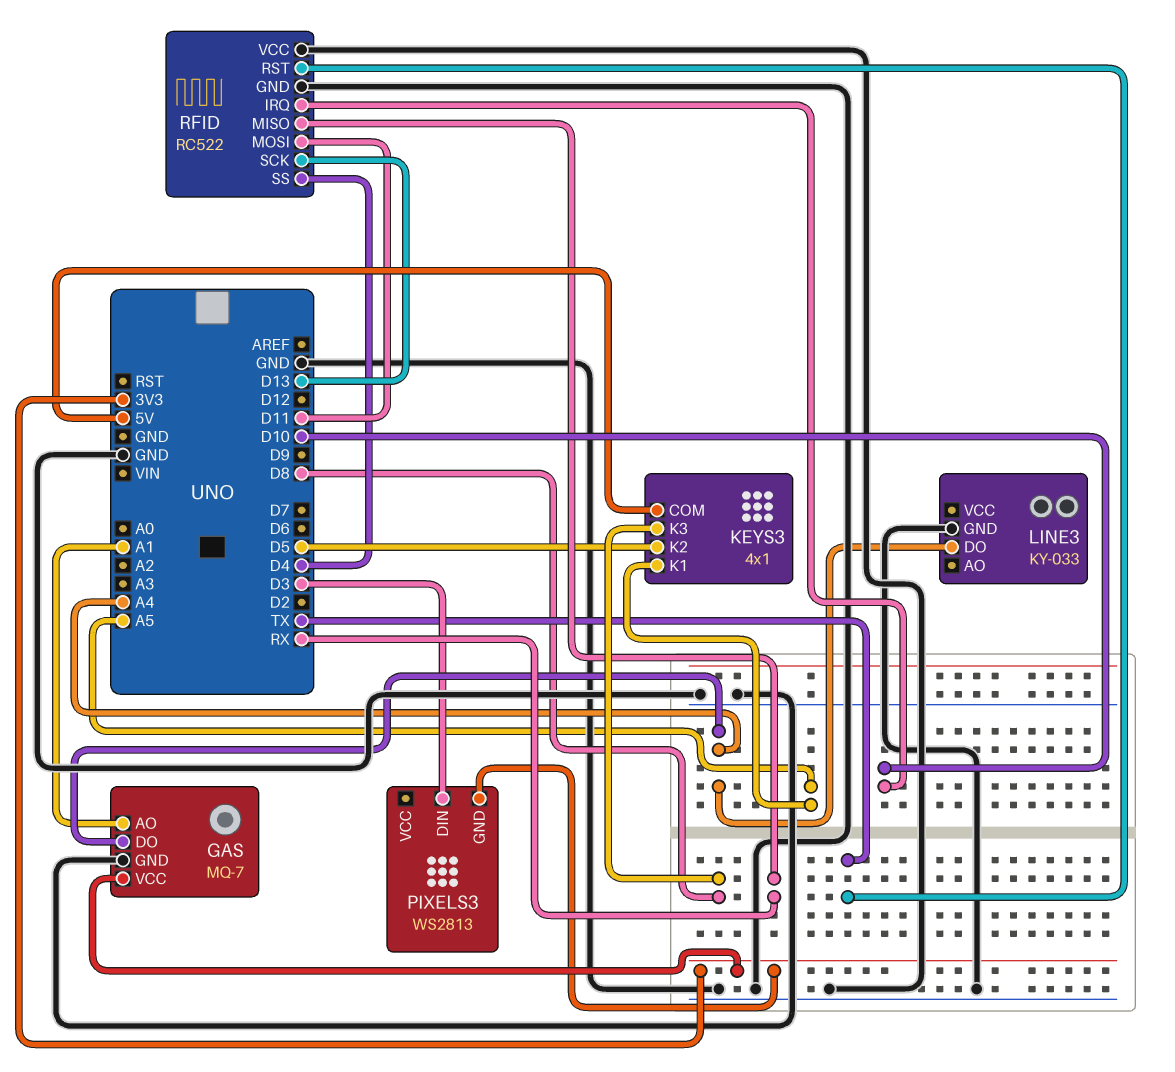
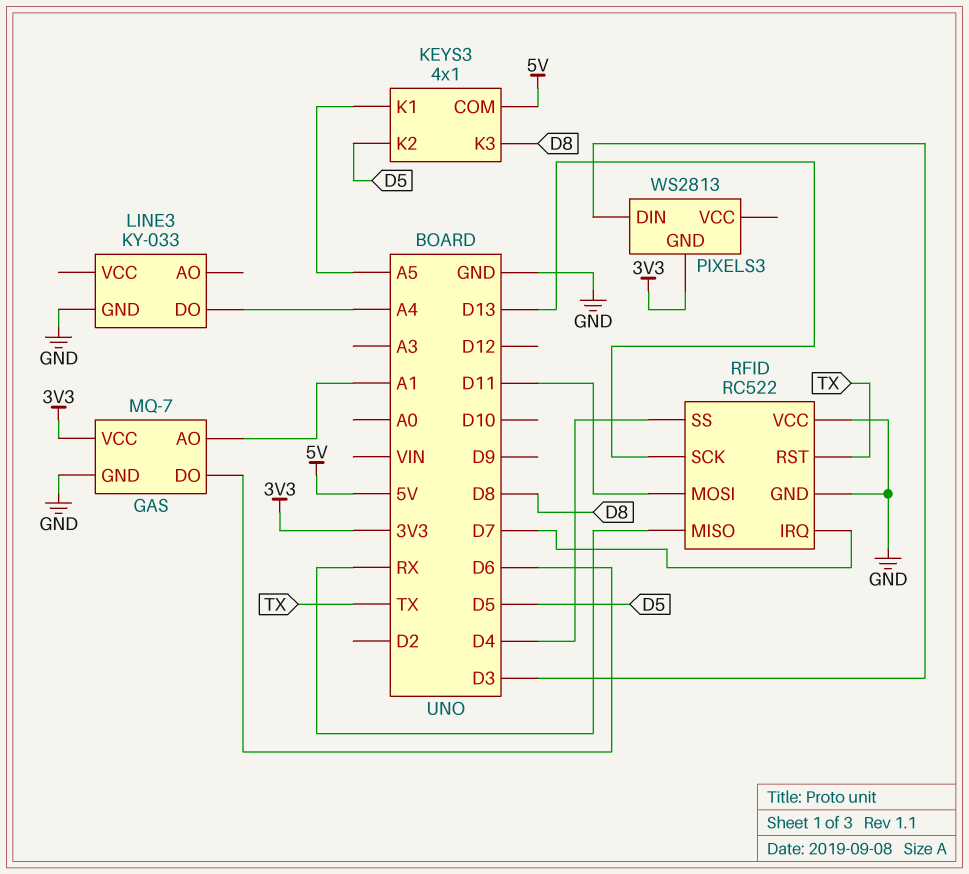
GAS pin DO: A4 -> D6
RFID pin IRQ: D10 -> D7

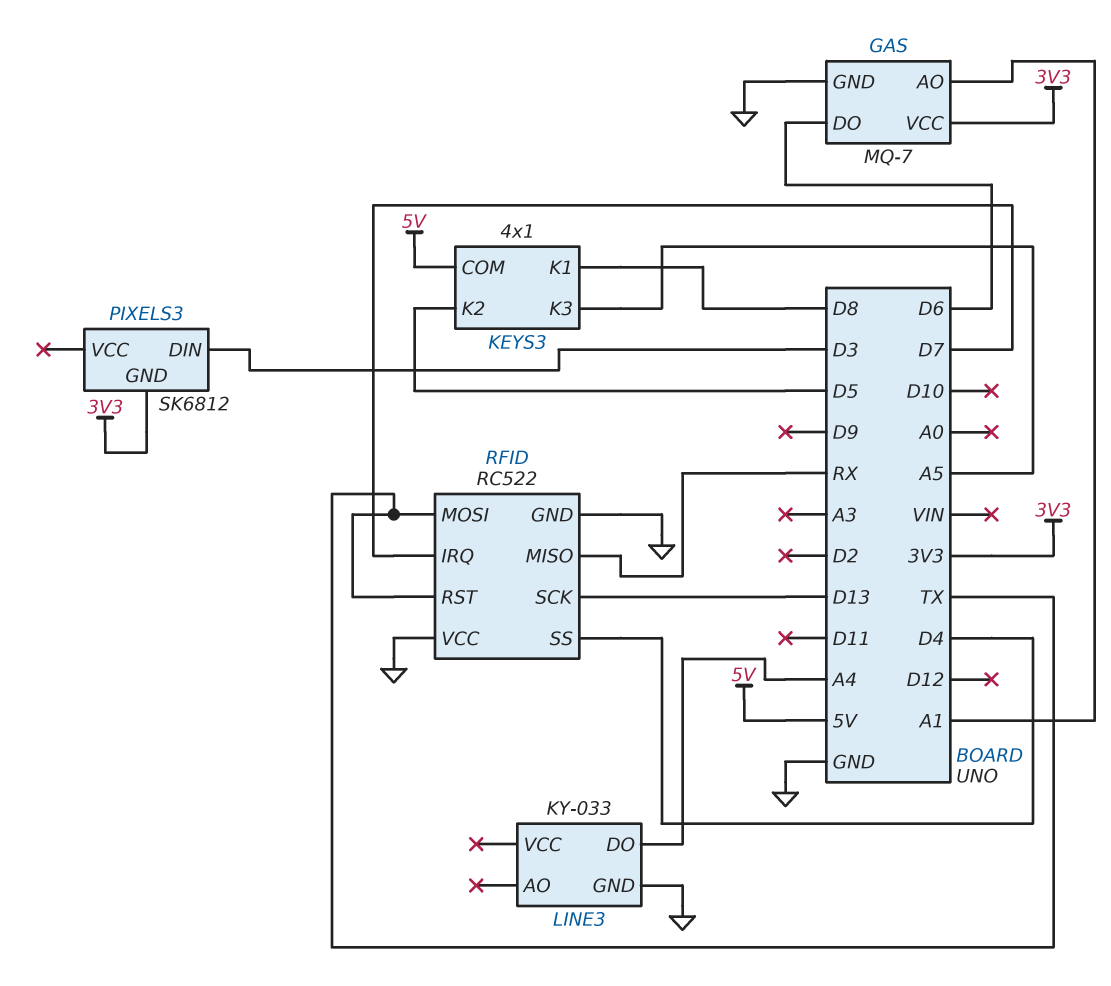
KEYS3 pin K1: A5 -> D8
KEYS3 pin K3: D8 -> A5
PIXELS3: WS2813 -> SK6812
RFID pin MOSI: D11 -> TX

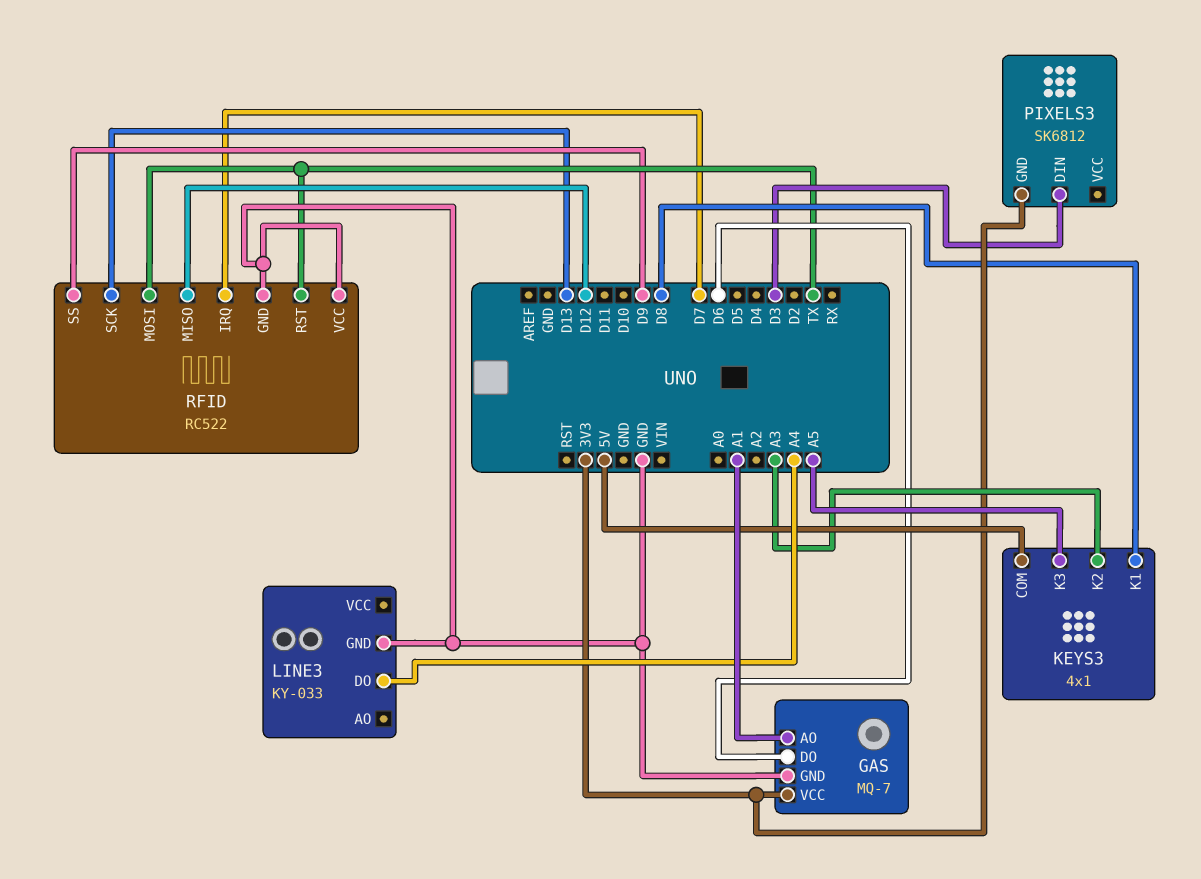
KEYS3 pin K2: D5 -> A3
RFID pin MISO: RX -> D12
RFID pin SS: D4 -> D9

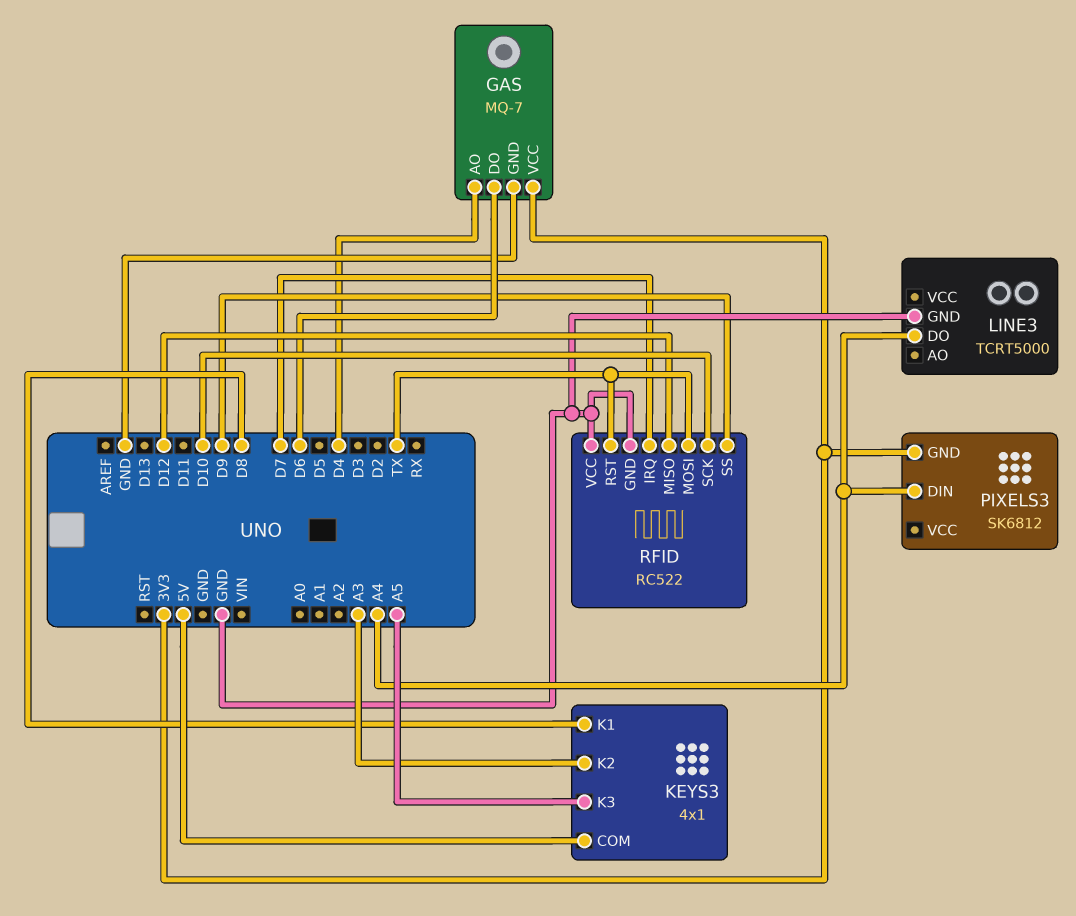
GAS pin AO: A1 -> D4
LINE3: KY-033 -> TCRT5000
PIXELS3 pin DIN: D3 -> A4
RFID pin SCK: D13 -> D10

